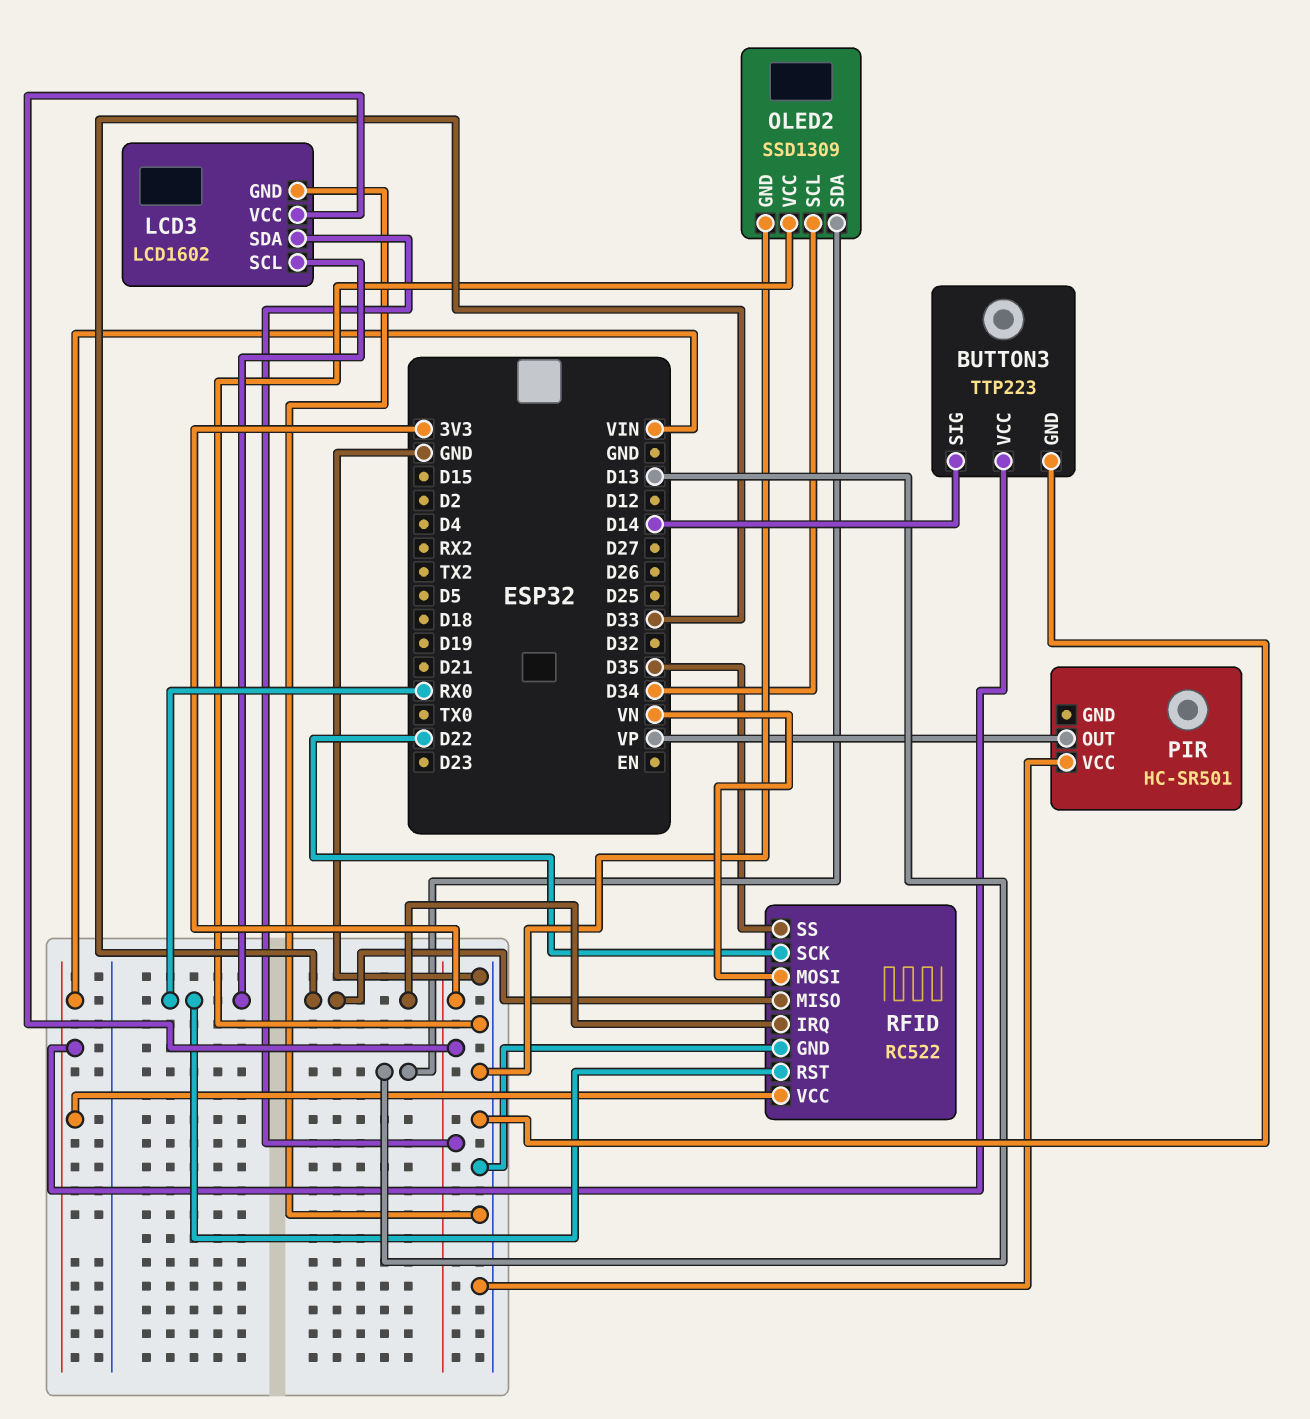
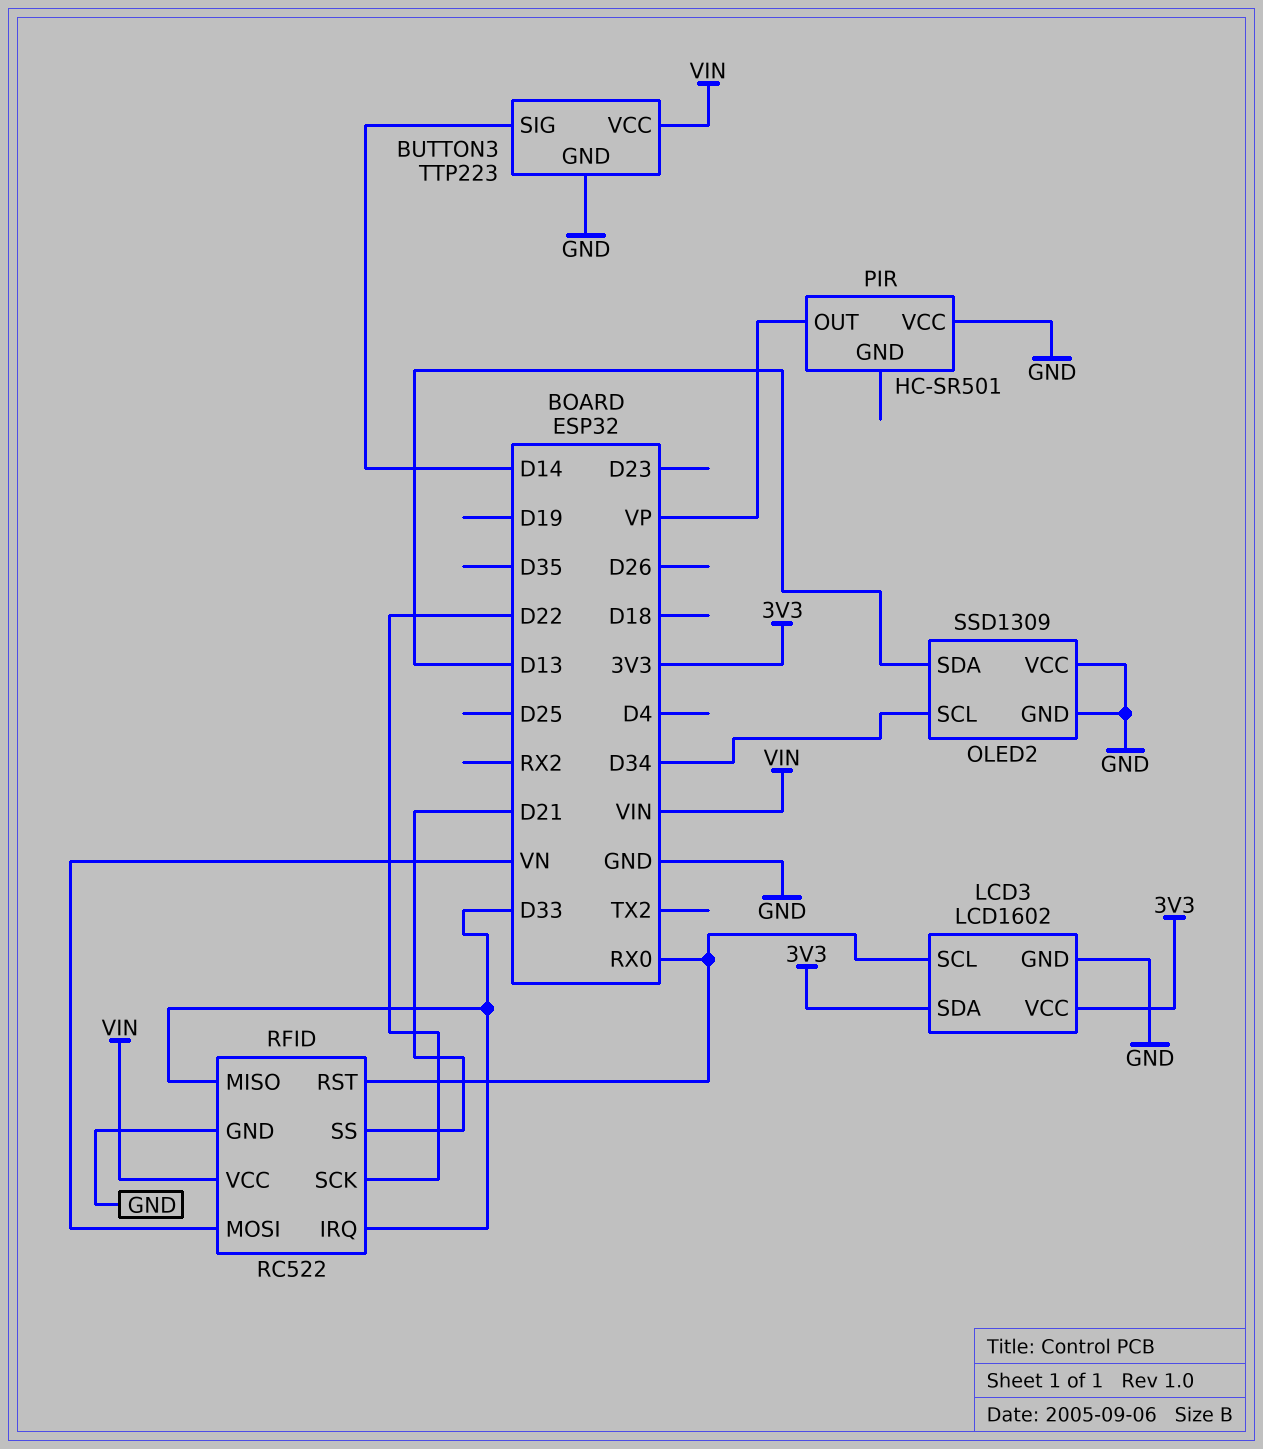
RFID pin SS: D35 -> D21

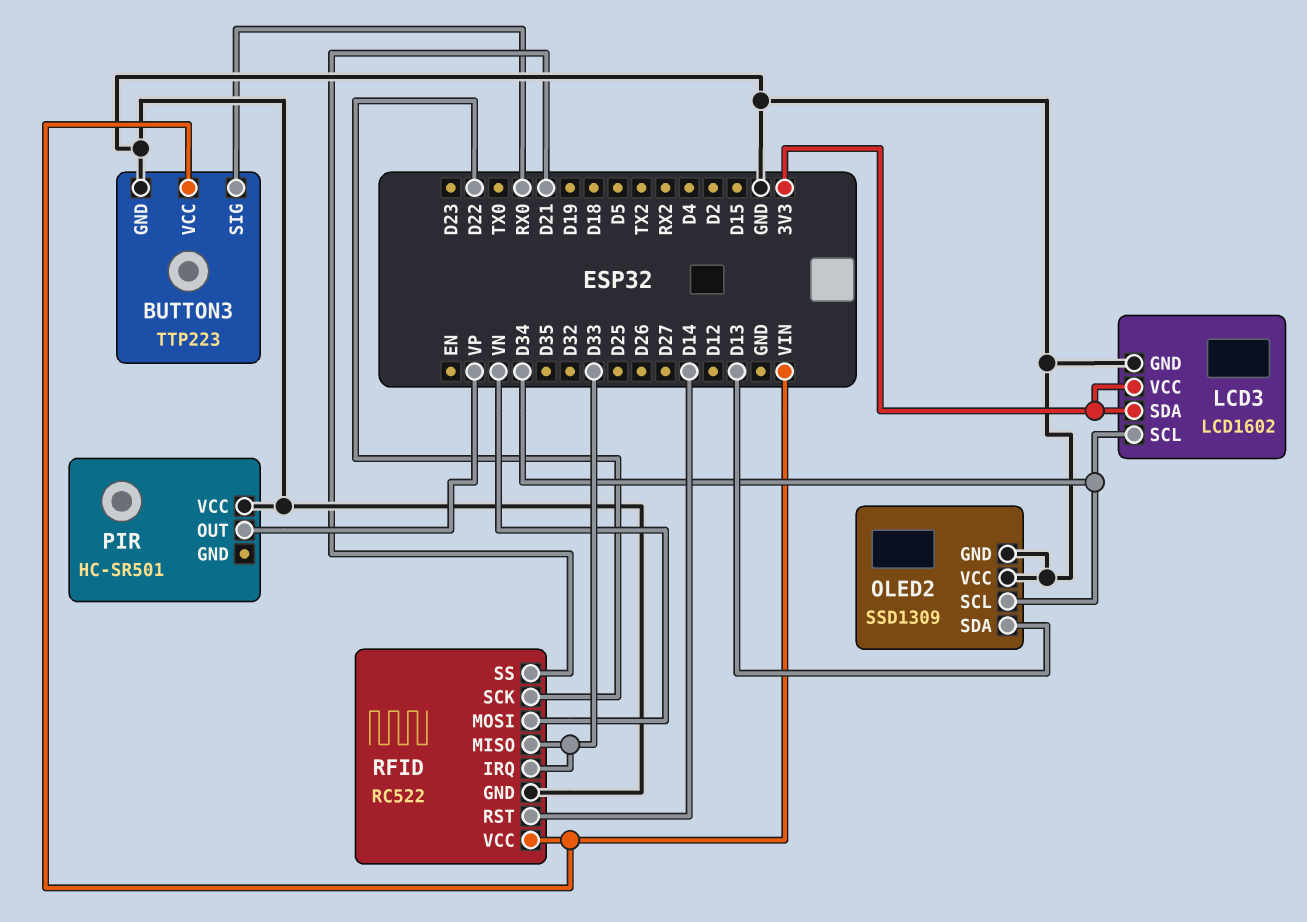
BUTTON3 pin SIG: D14 -> RX0
LCD3 pin SCL: RX0 -> D34
RFID pin RST: RX0 -> D14

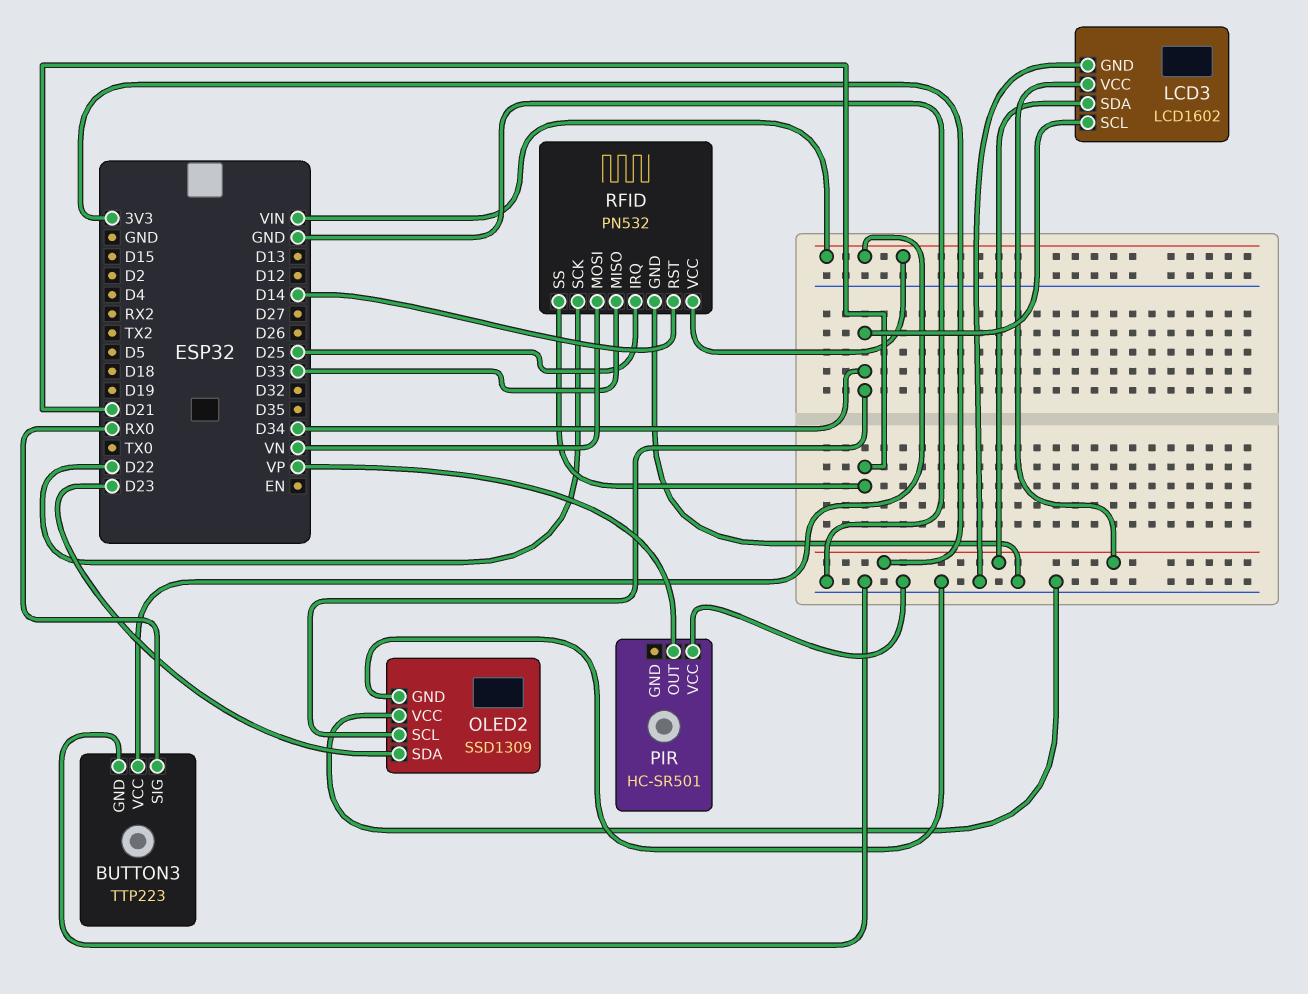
OLED2 pin SDA: D13 -> D23
RFID: RC522 -> PN532
RFID pin IRQ: D33 -> D25

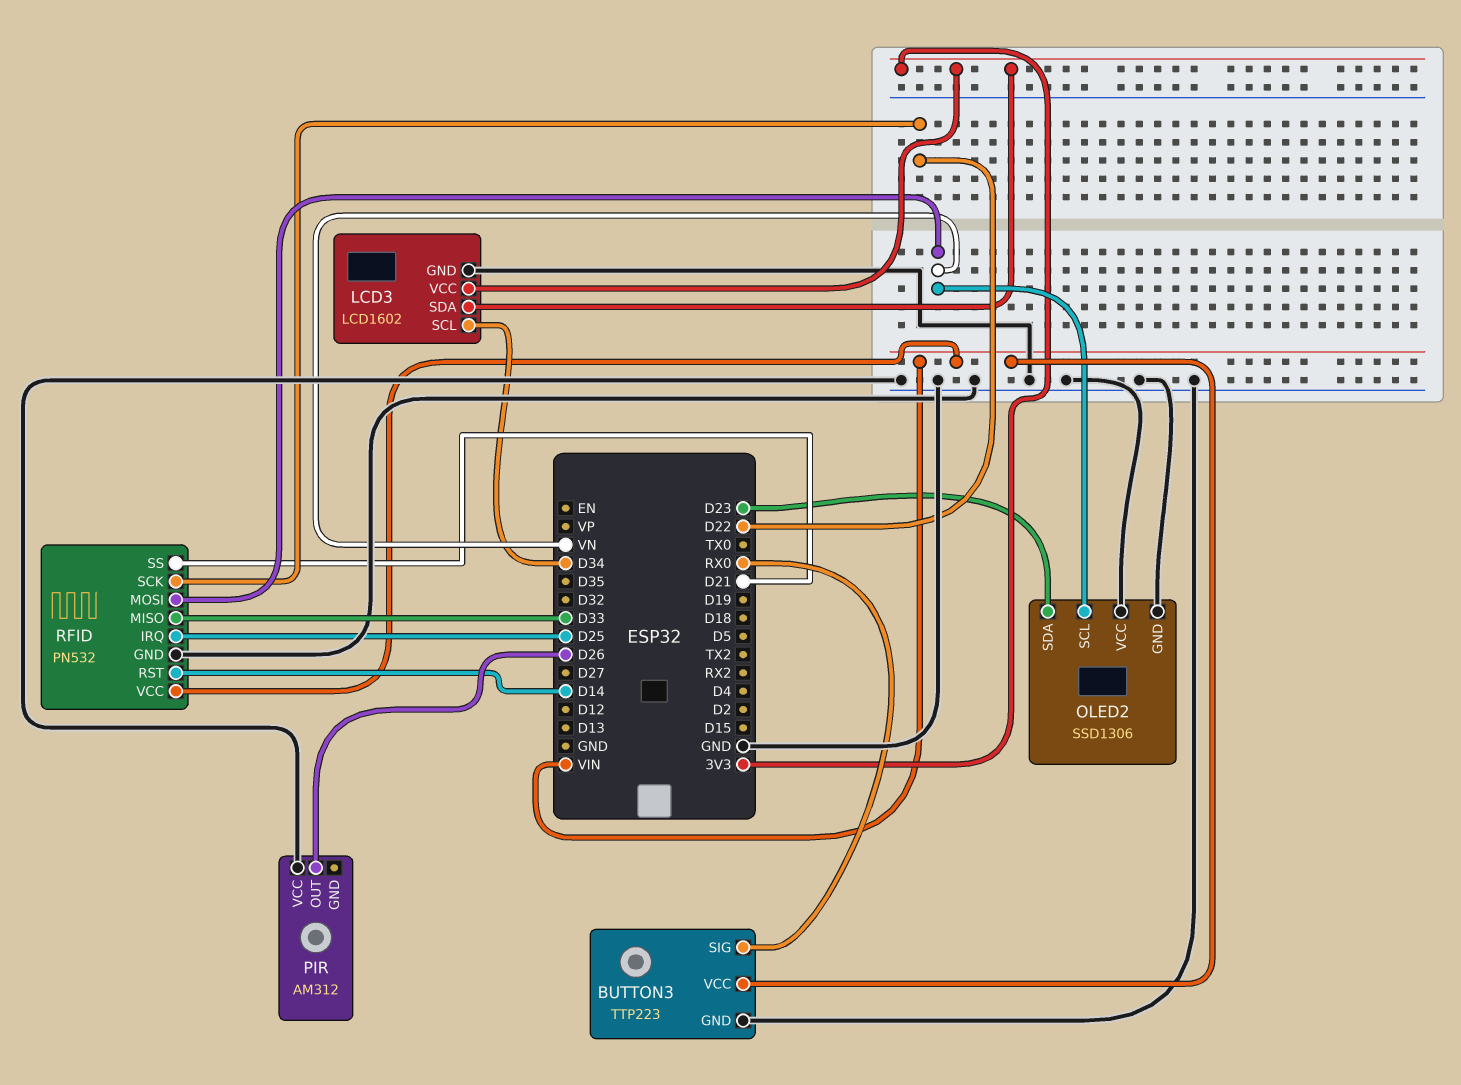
OLED2: SSD1309 -> SSD1306
OLED2 pin SCL: D34 -> VN
PIR: HC-SR501 -> AM312
PIR pin OUT: VP -> D26

